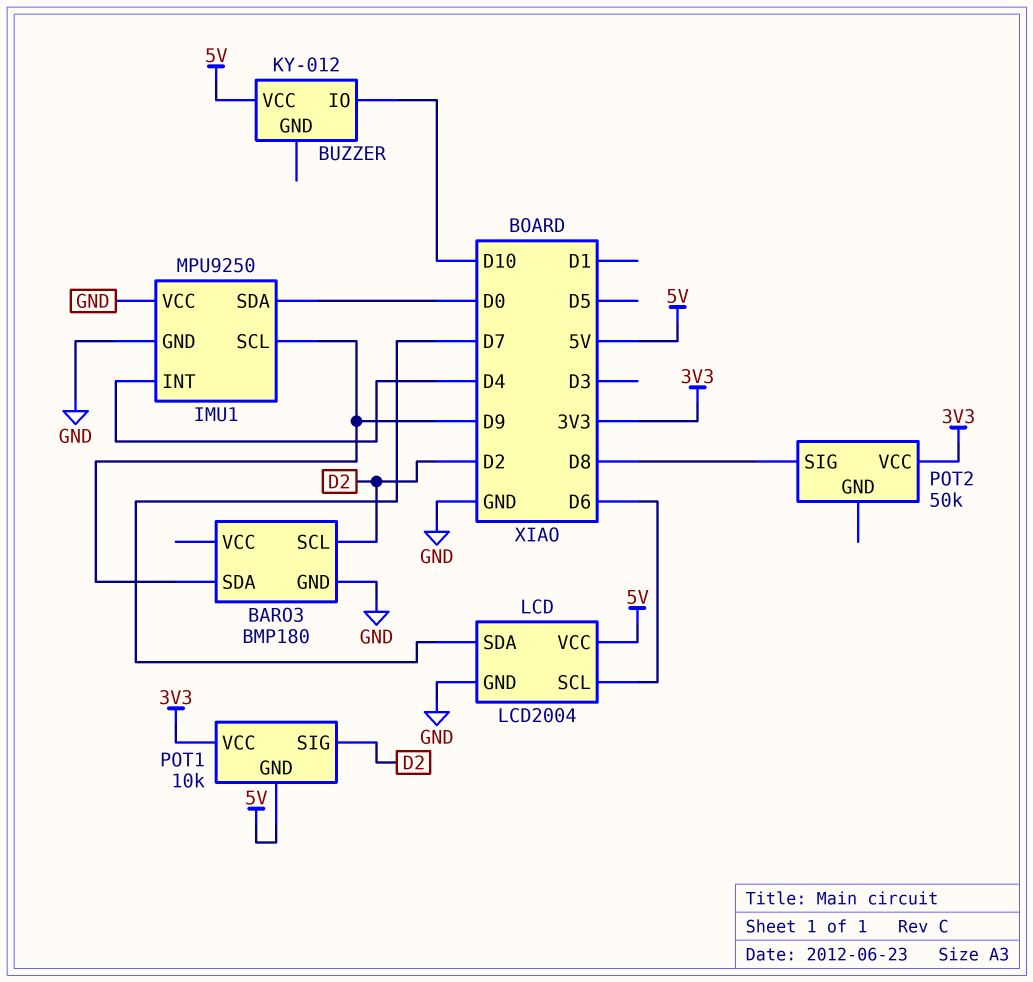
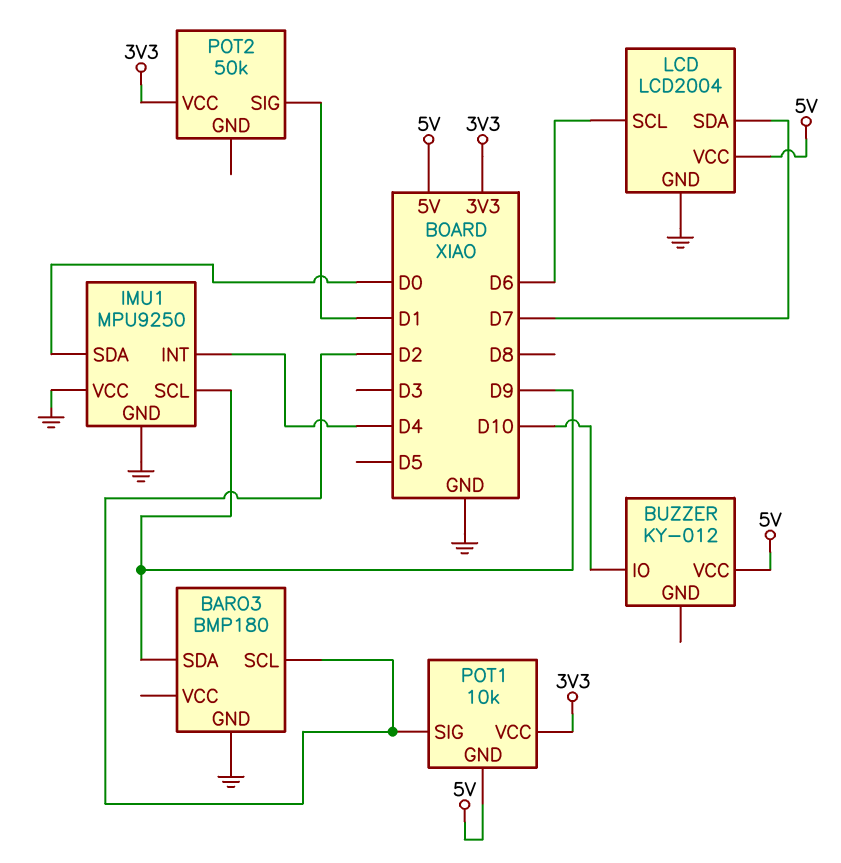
POT2 pin SIG: D8 -> D1

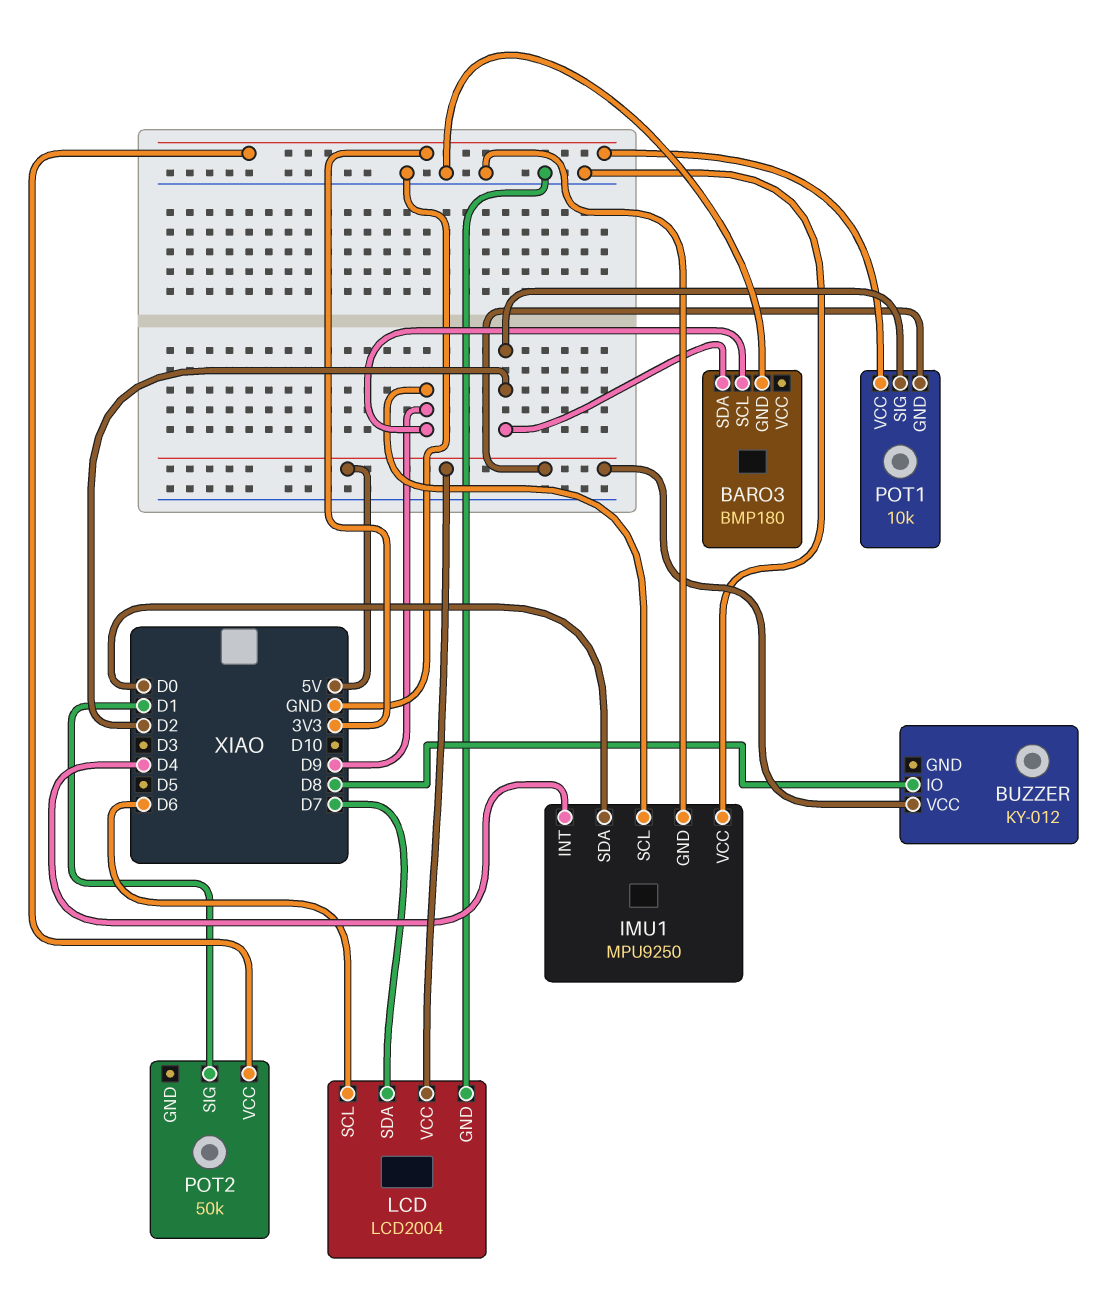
BARO3 pin SCL: D2 -> D9
BARO3 pin SDA: D9 -> D2
BUZZER pin IO: D10 -> D8

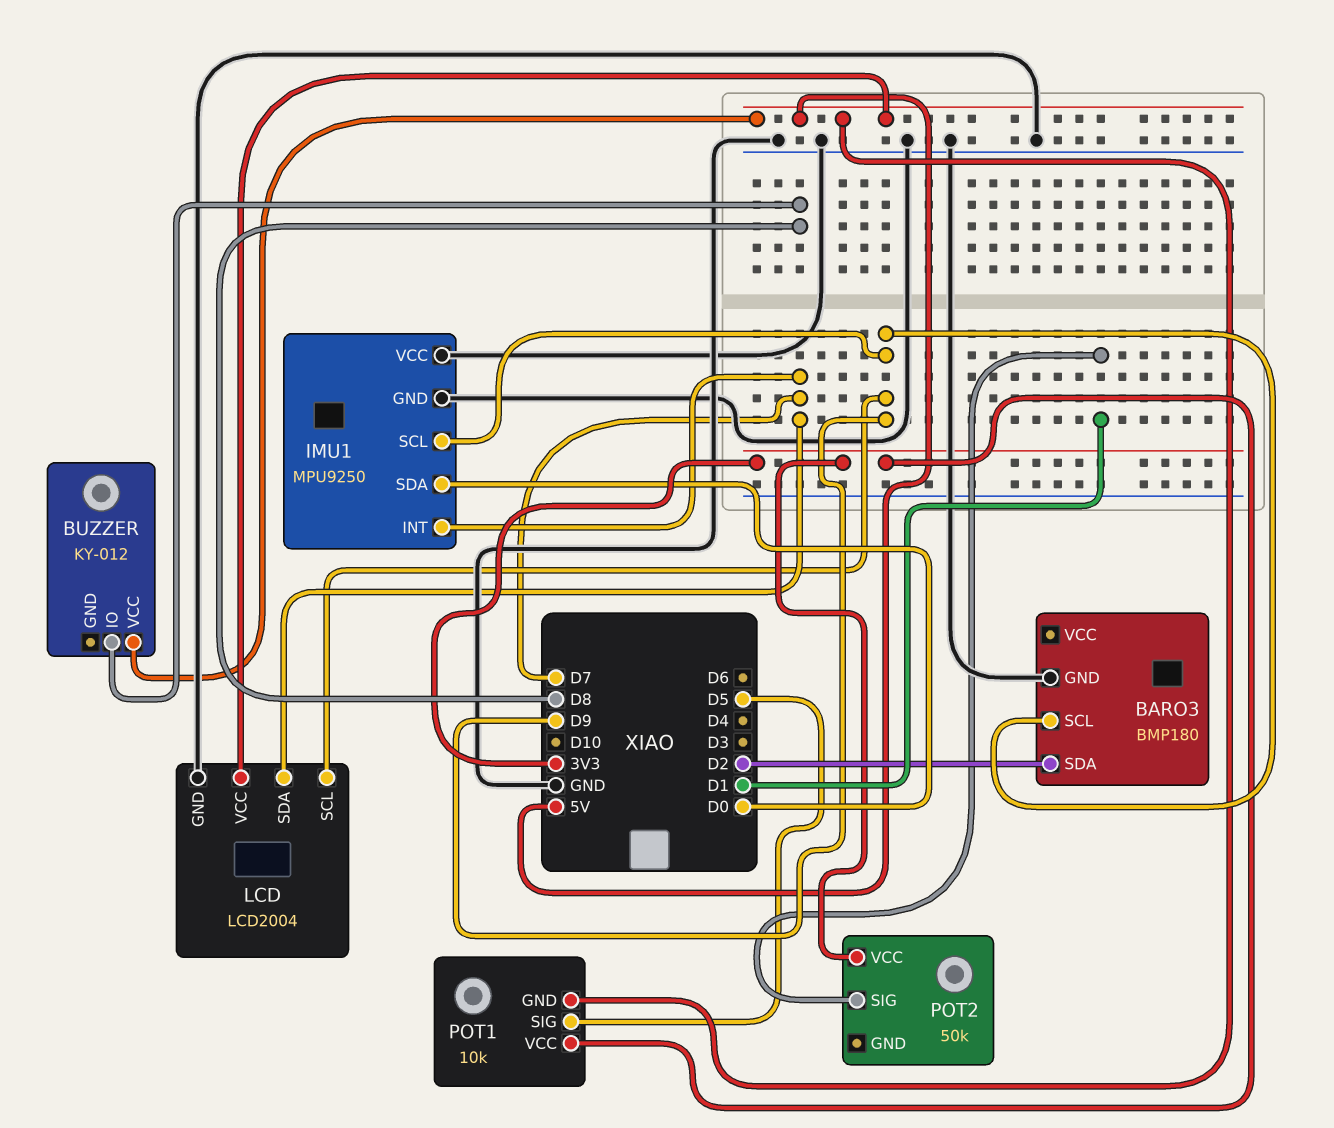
IMU1 pin INT: D4 -> D7
LCD pin SCL: D6 -> D9
POT1 pin SIG: D2 -> D5

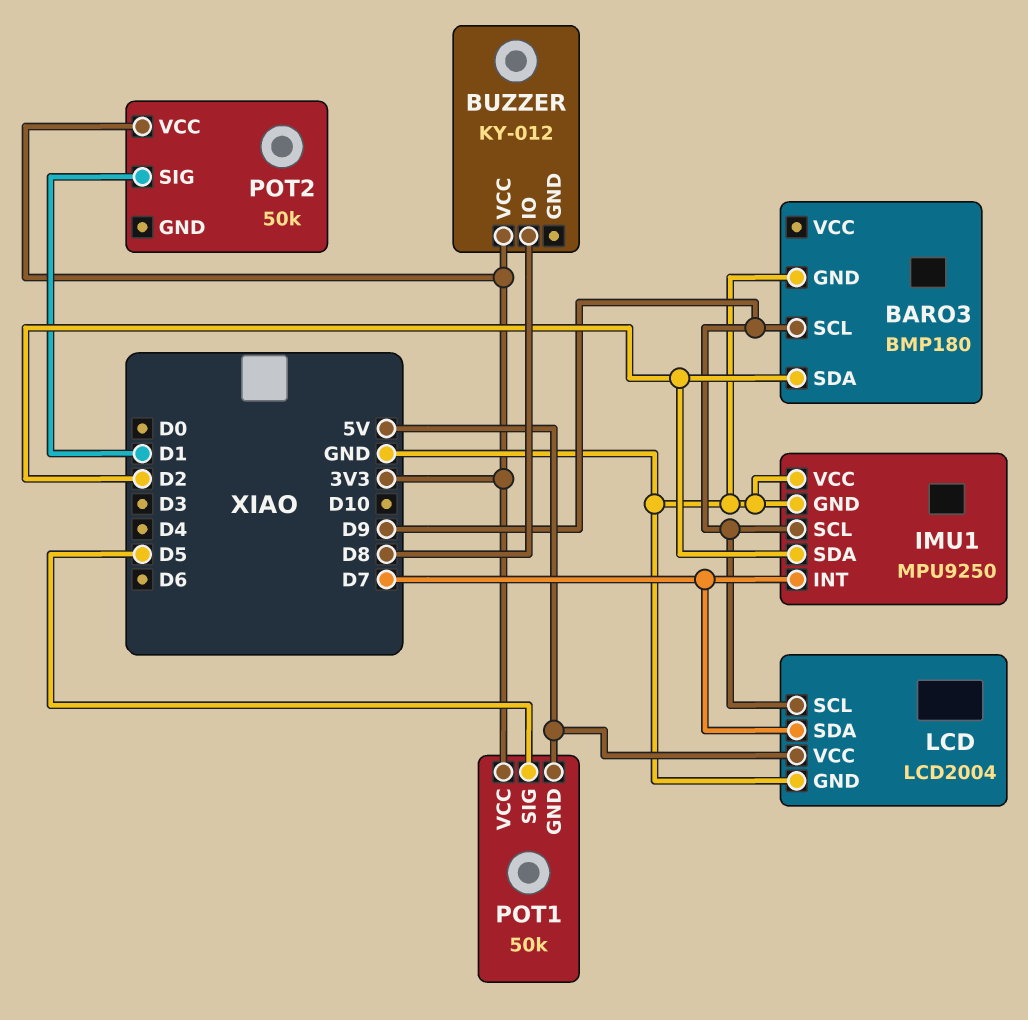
BUZZER pin VCC: 5V -> 3V3
IMU1 pin SDA: D0 -> D2
POT1: 10k -> 50k

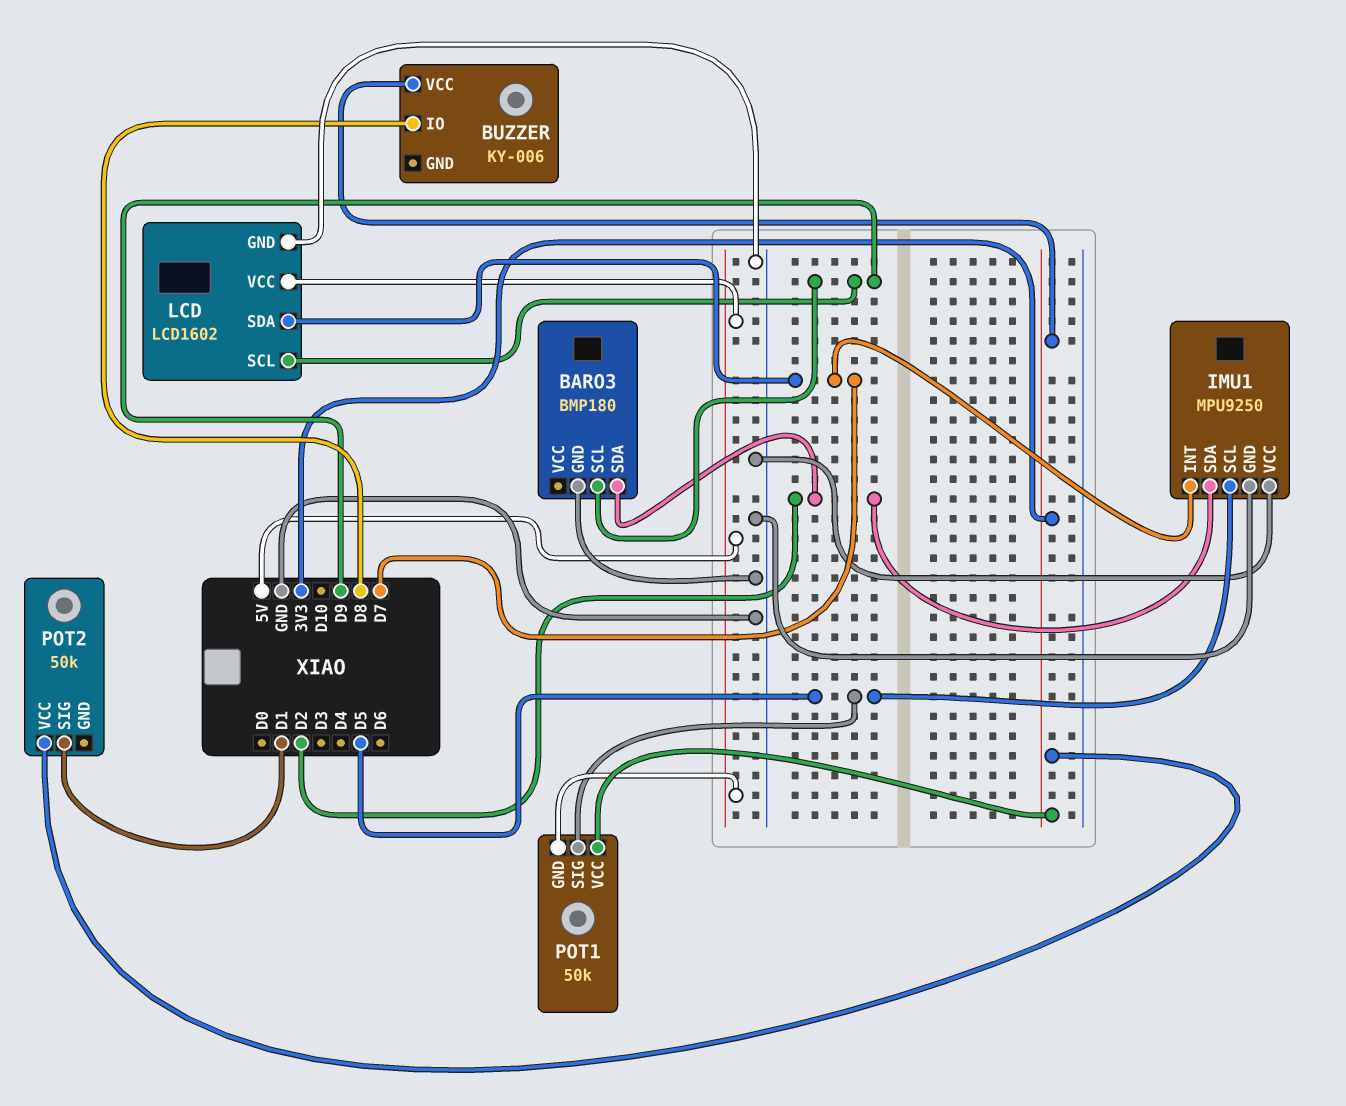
BUZZER: KY-012 -> KY-006
IMU1 pin SCL: D9 -> D5
LCD: LCD2004 -> LCD1602

